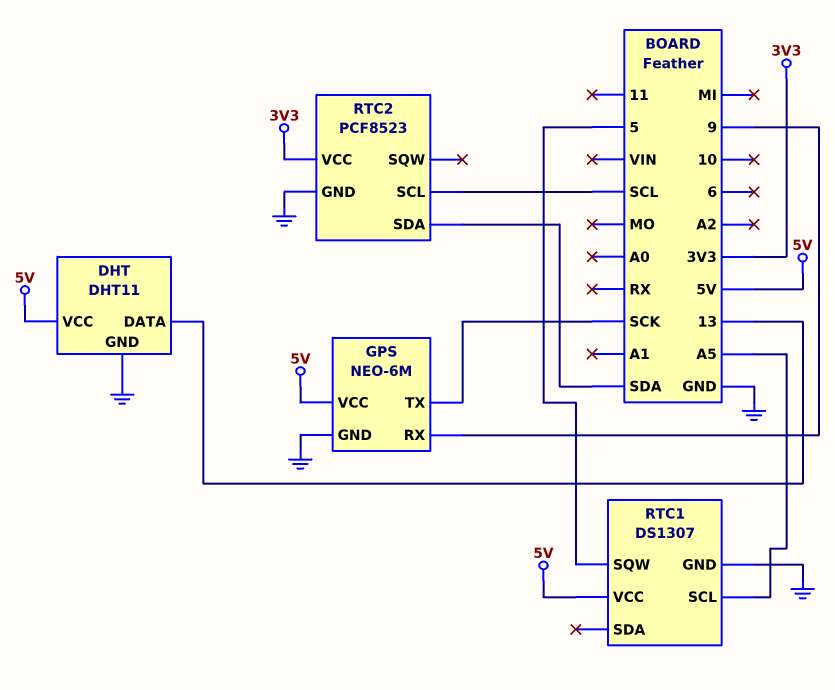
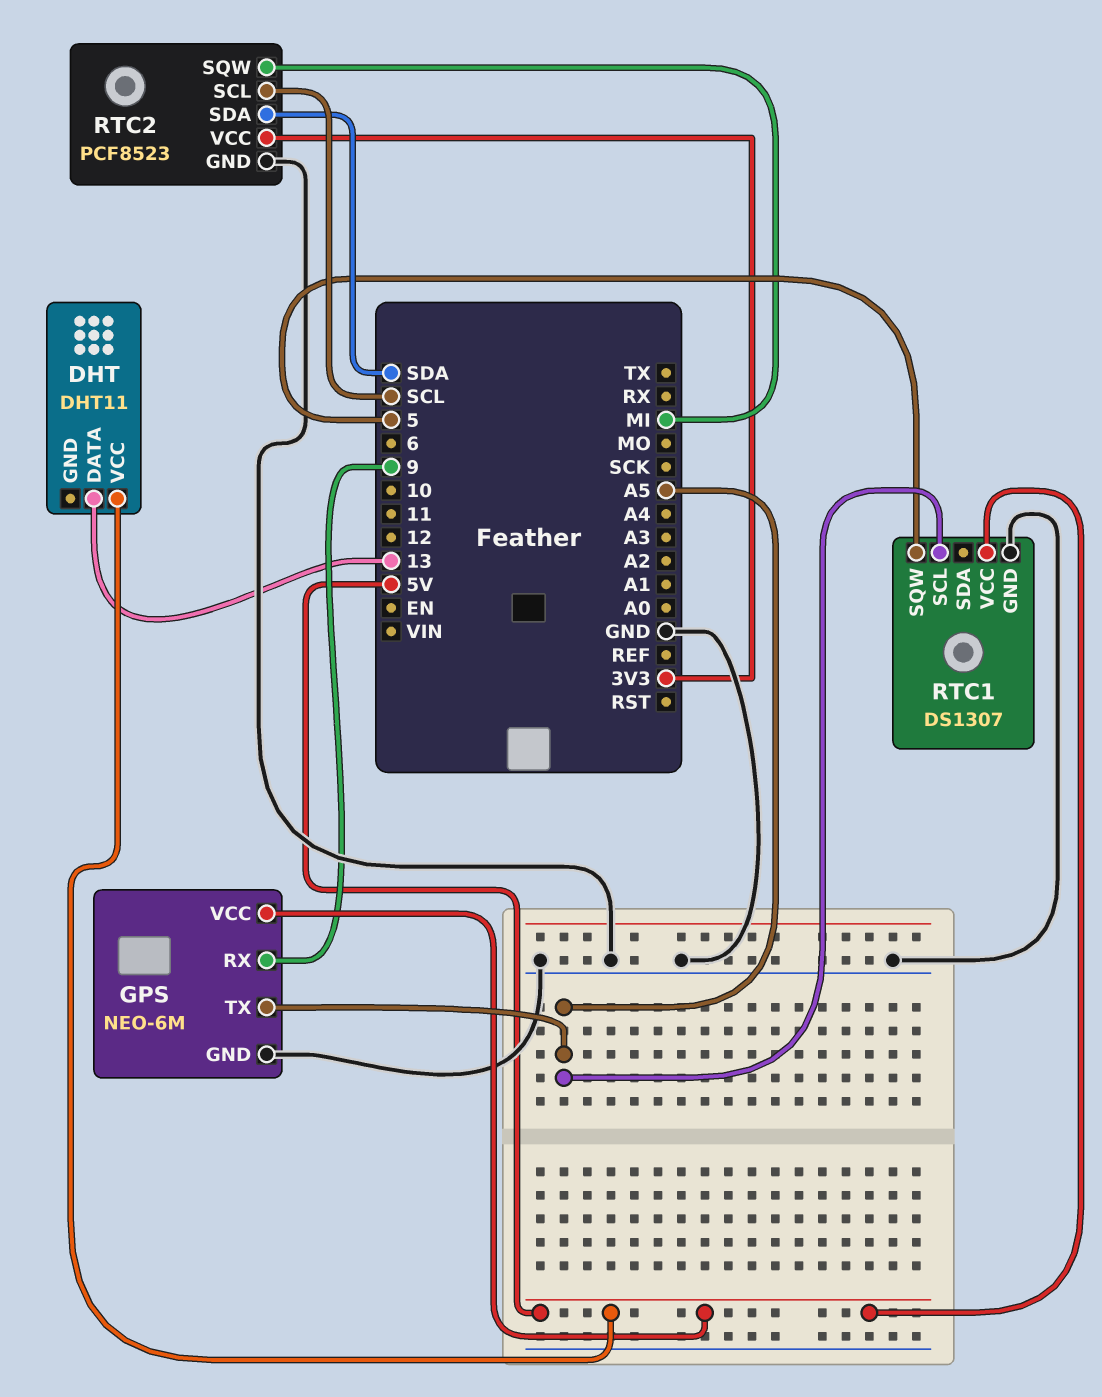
DHT pin GND: GND -> none
GPS pin TX: SCK -> A5
RTC2 pin SQW: none -> MI

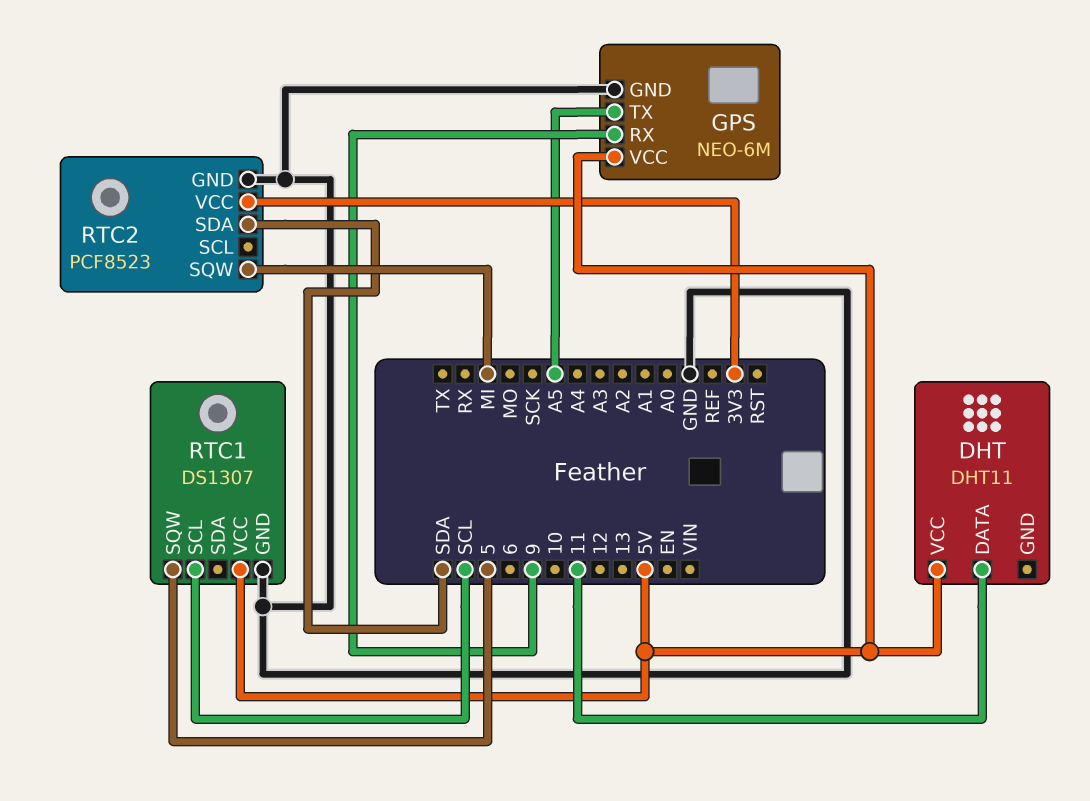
DHT pin DATA: 13 -> 11
RTC1 pin SCL: A5 -> SCL
RTC2 pin SCL: SCL -> none

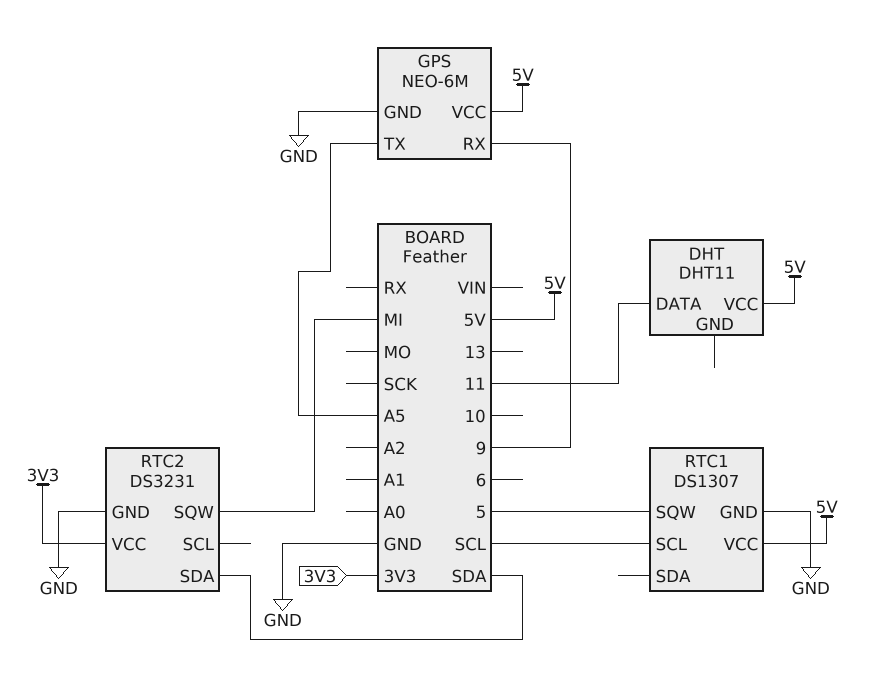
RTC2: PCF8523 -> DS3231

